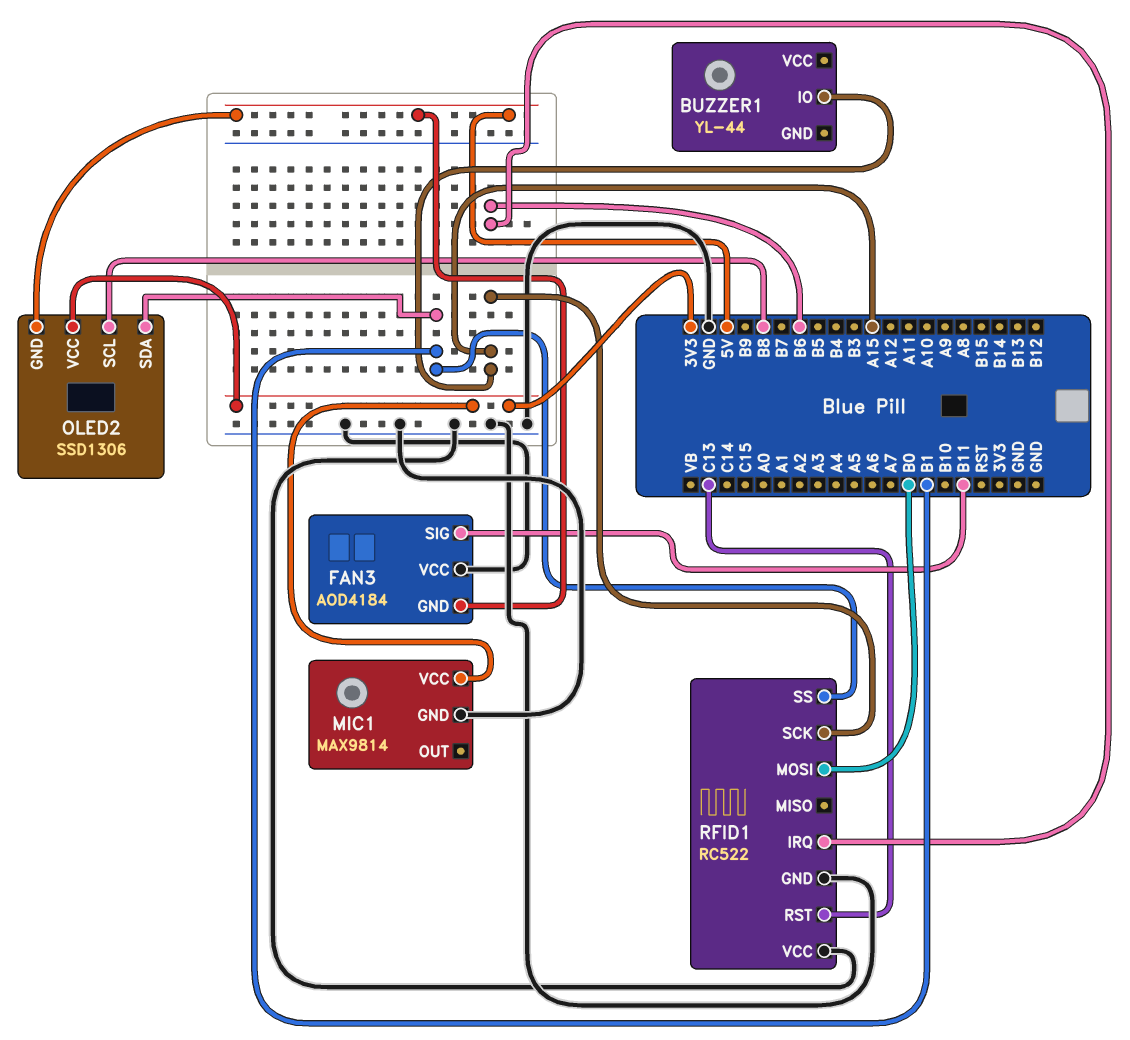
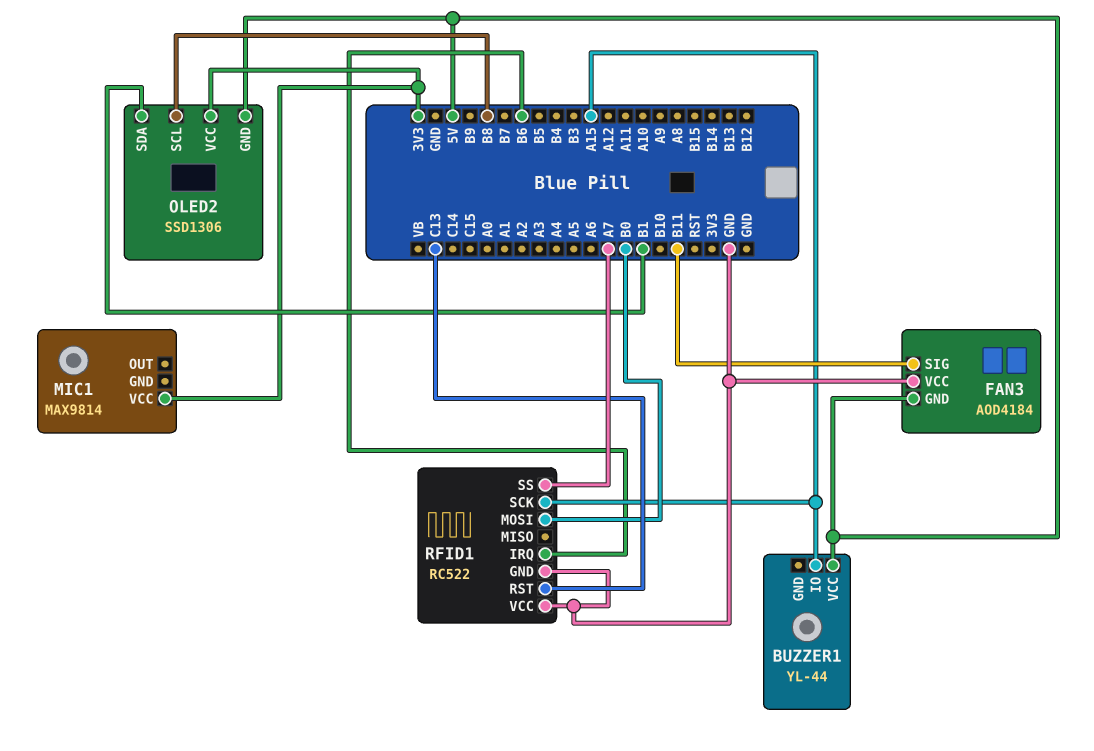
BUZZER1 pin VCC: none -> 5V
MIC1 pin GND: GND -> none
RFID1 pin SS: B1 -> A7

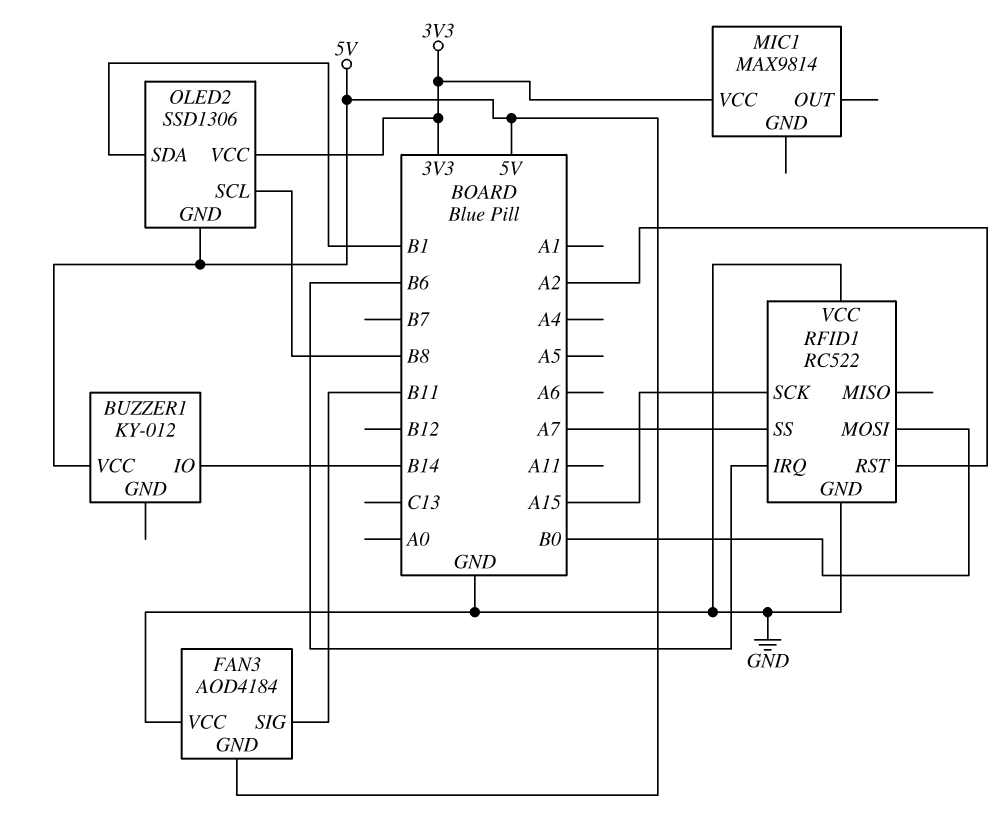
BUZZER1: YL-44 -> KY-012
BUZZER1 pin IO: A15 -> B14
RFID1 pin RST: C13 -> A2

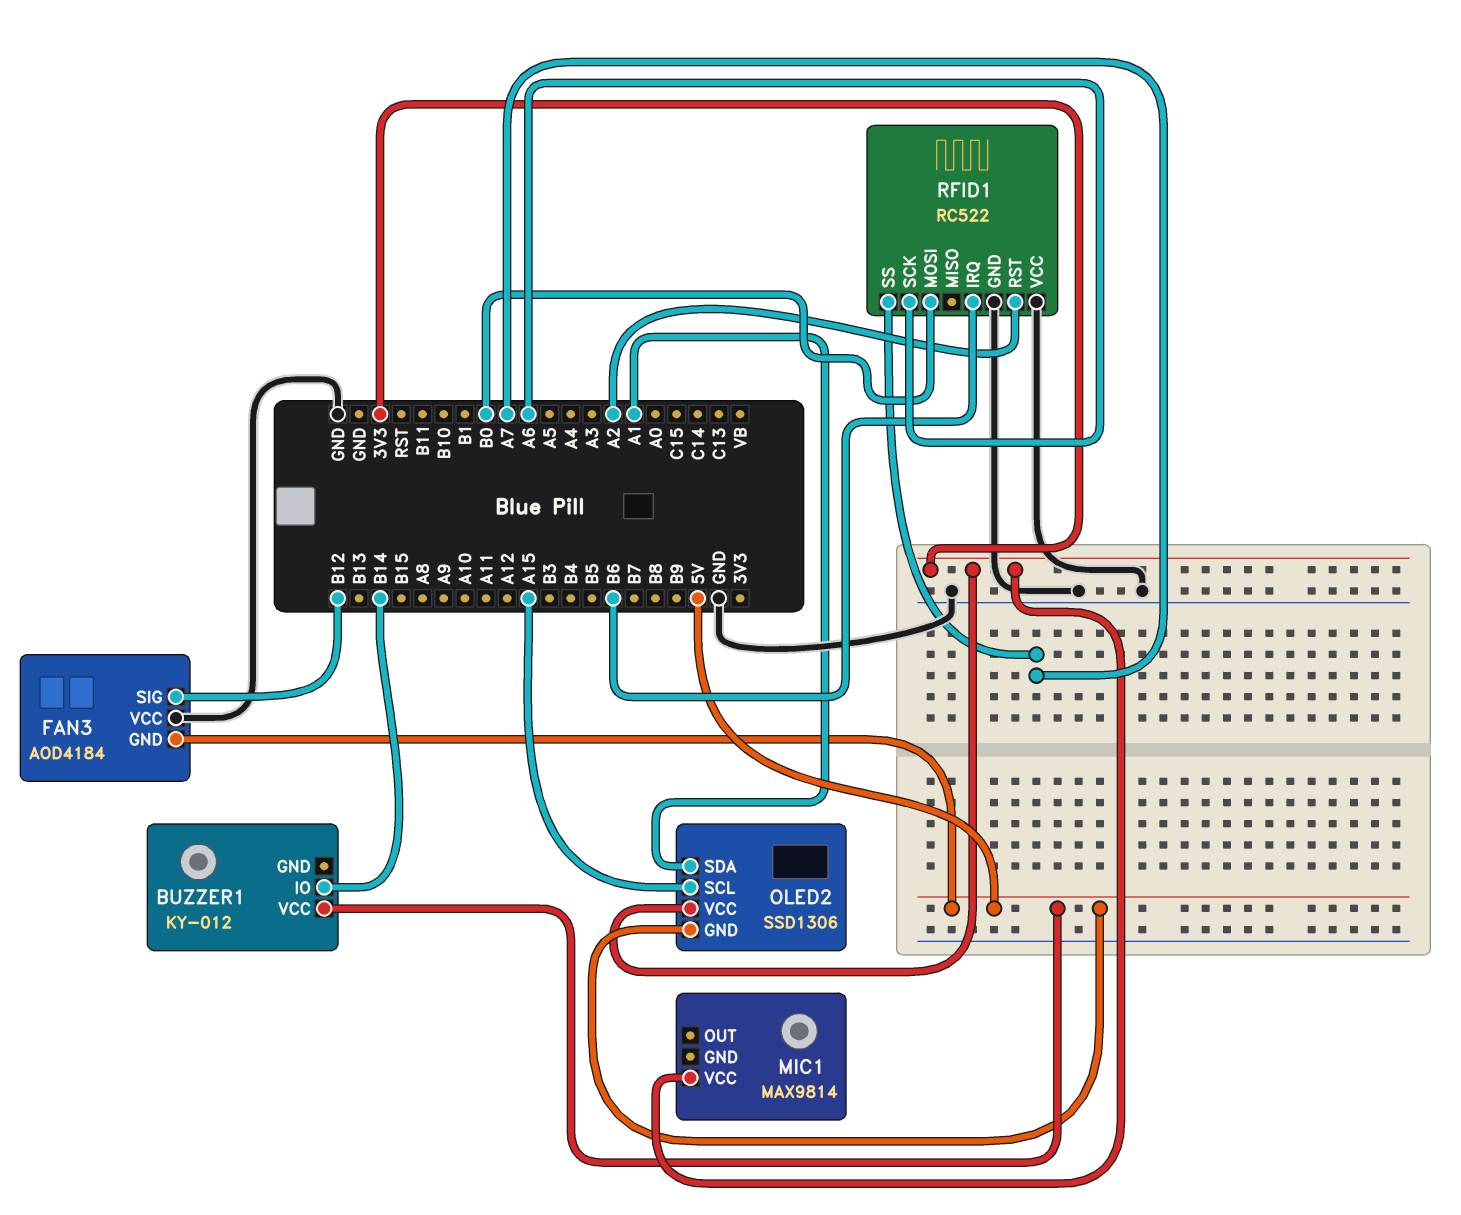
FAN3 pin SIG: B11 -> B12
OLED2 pin SCL: B8 -> A15
OLED2 pin SDA: B1 -> A1
RFID1 pin SCK: A15 -> A6

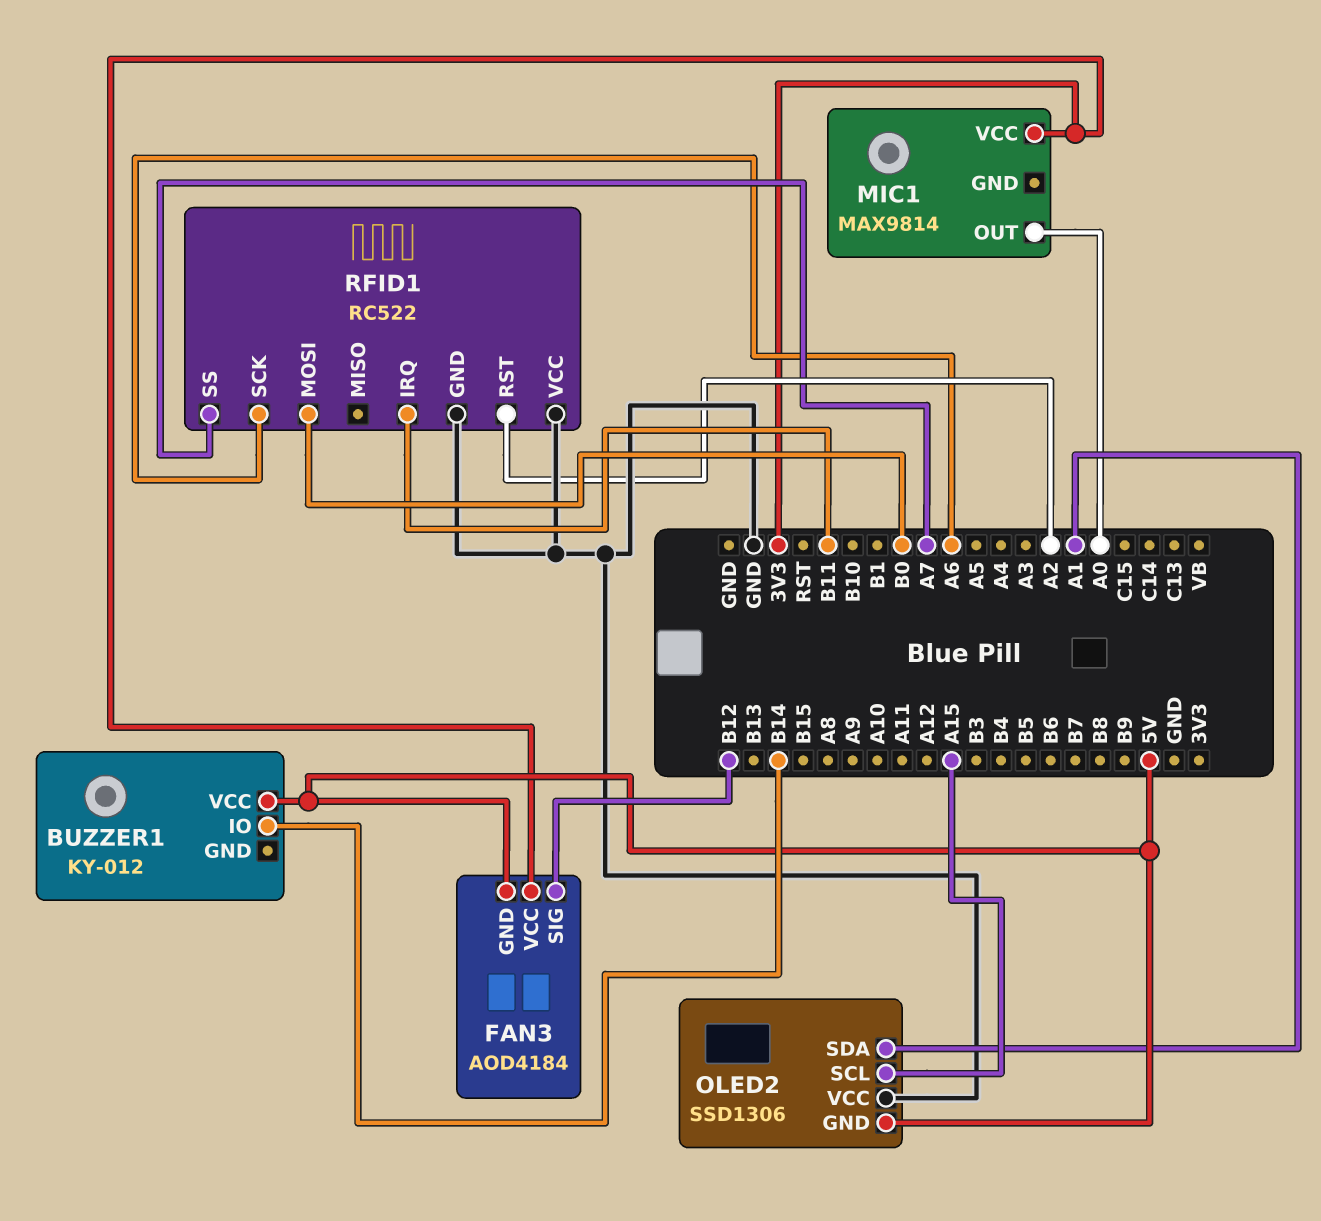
FAN3 pin VCC: GND -> 3V3
MIC1 pin OUT: none -> A0
OLED2 pin VCC: 3V3 -> GND
RFID1 pin IRQ: B6 -> B11

